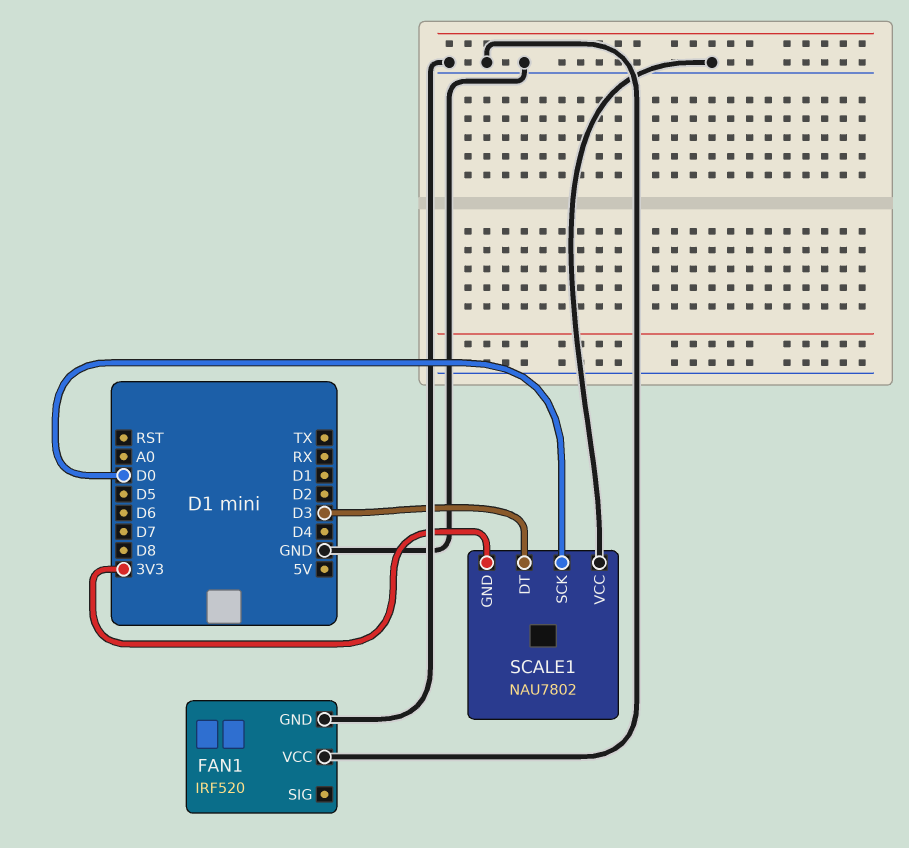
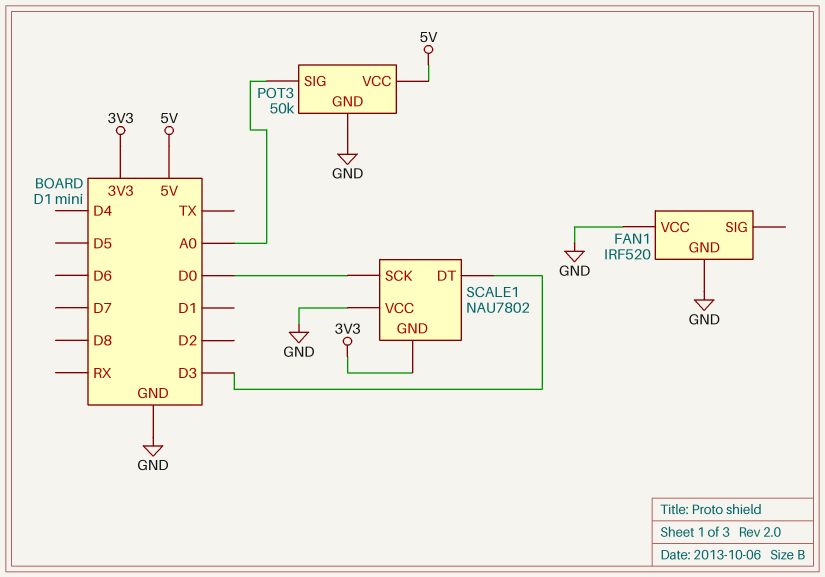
POT3: none -> 50k
POT3 pin GND: none -> GND
POT3 pin SIG: none -> A0
POT3 pin VCC: none -> 5V

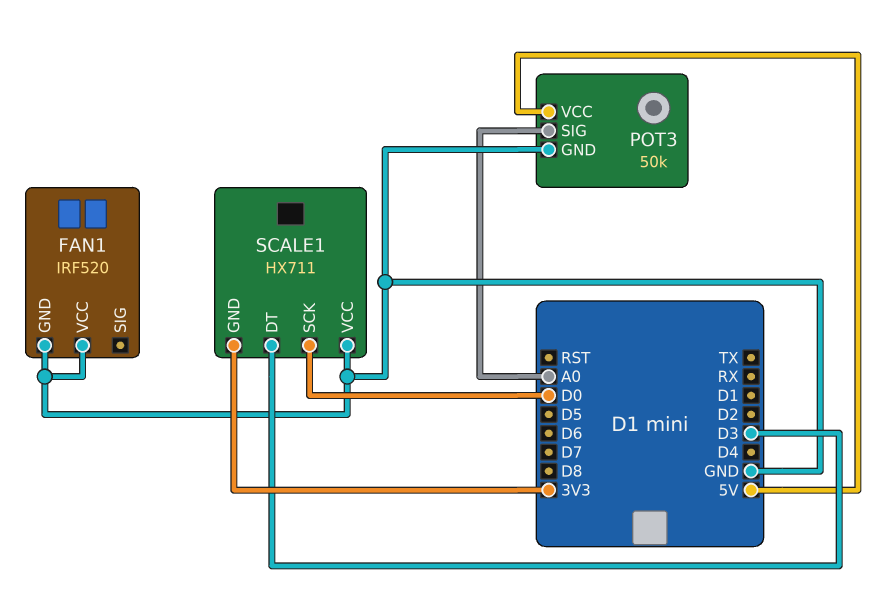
SCALE1: NAU7802 -> HX711

